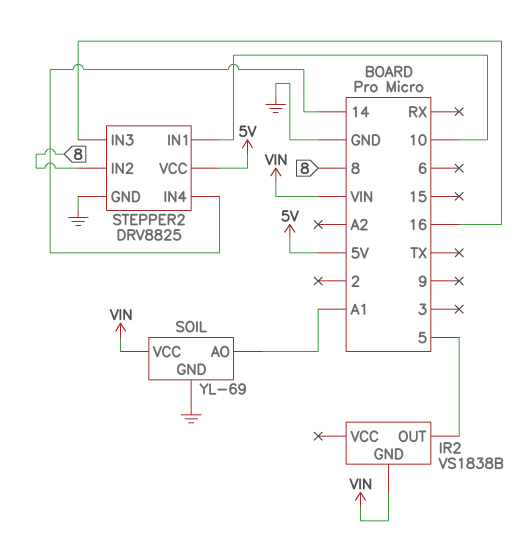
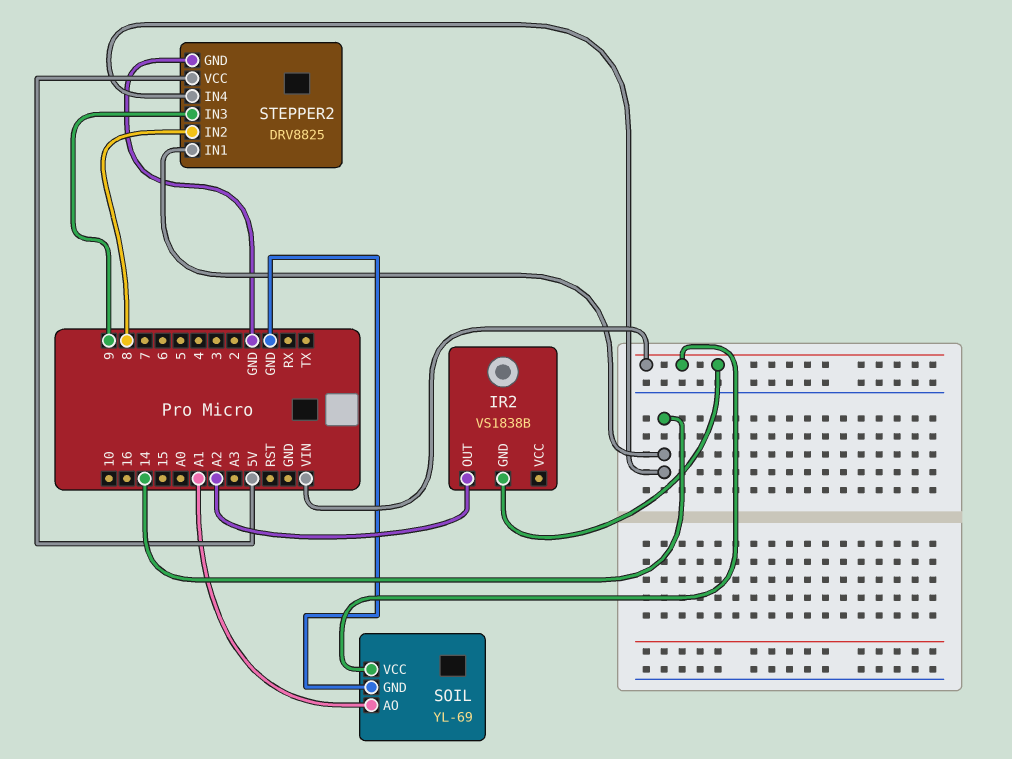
IR2 pin OUT: 5 -> A2
STEPPER2 pin IN1: 10 -> 14
STEPPER2 pin IN3: 16 -> 9

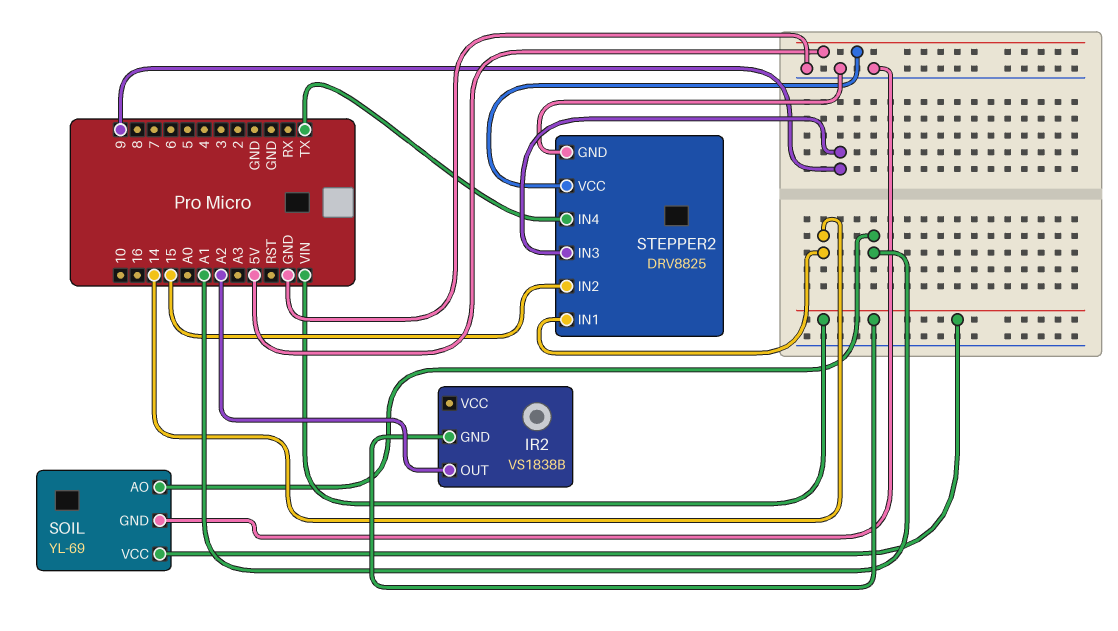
STEPPER2 pin IN2: 8 -> 15
STEPPER2 pin IN4: 14 -> TX

